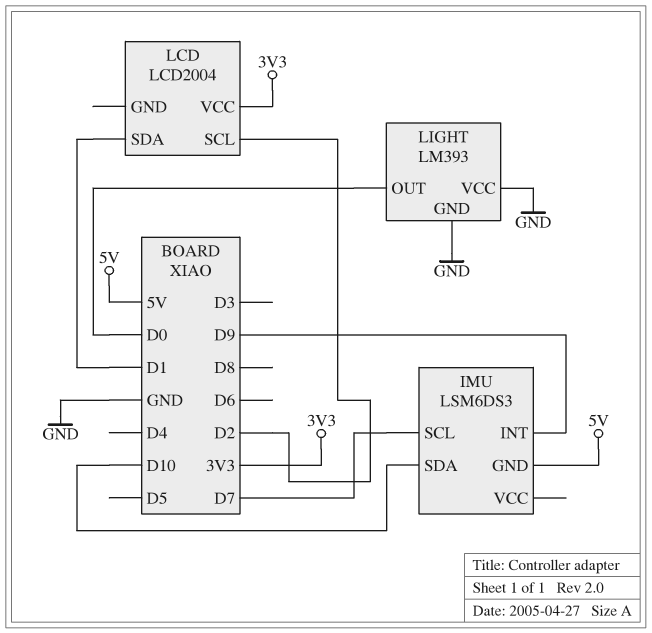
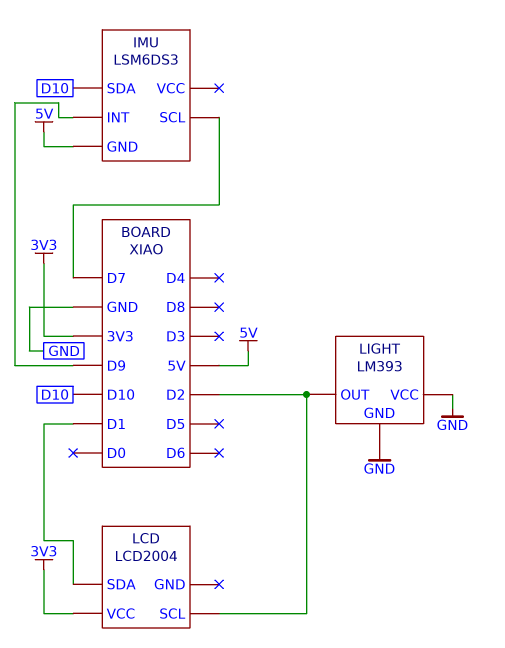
LIGHT pin OUT: D0 -> D2

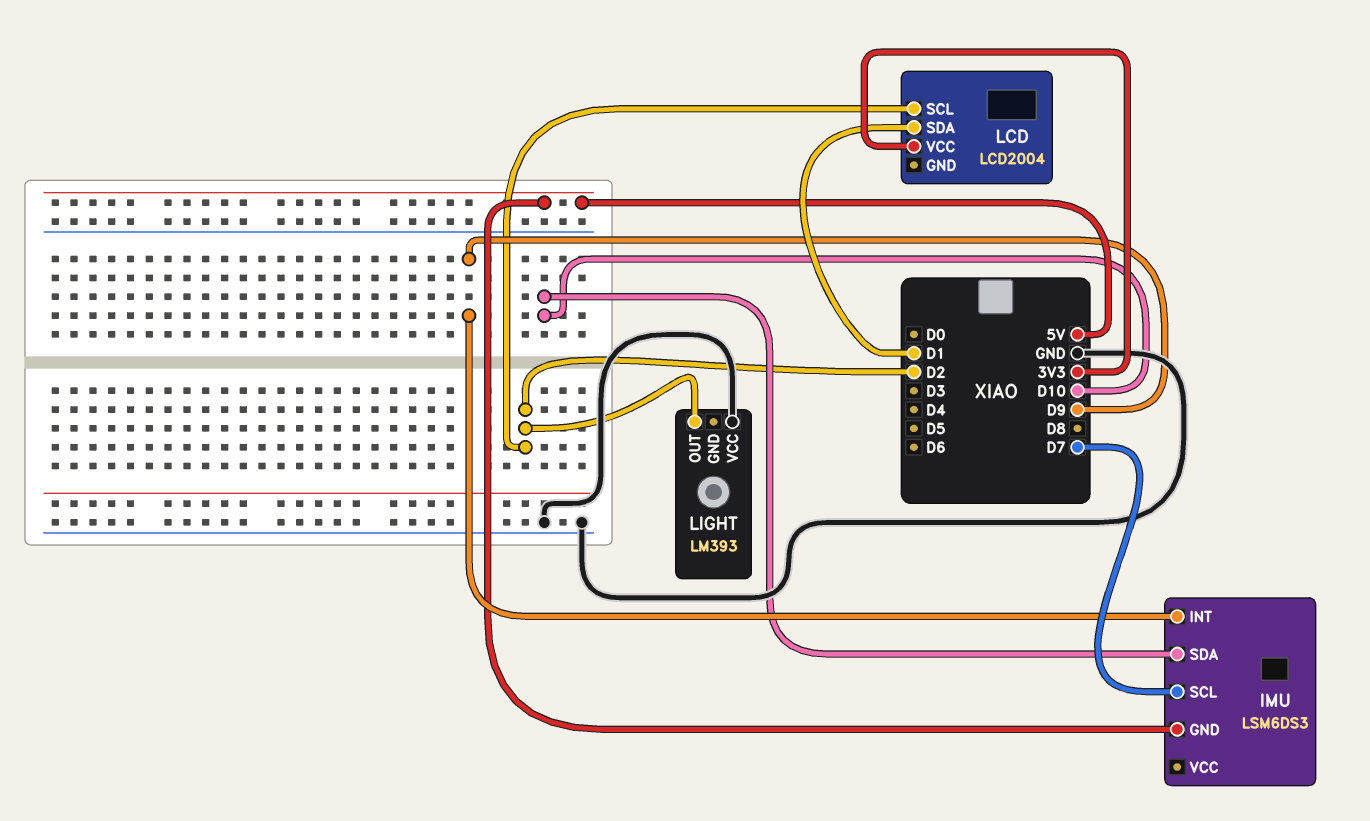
LIGHT pin GND: GND -> none

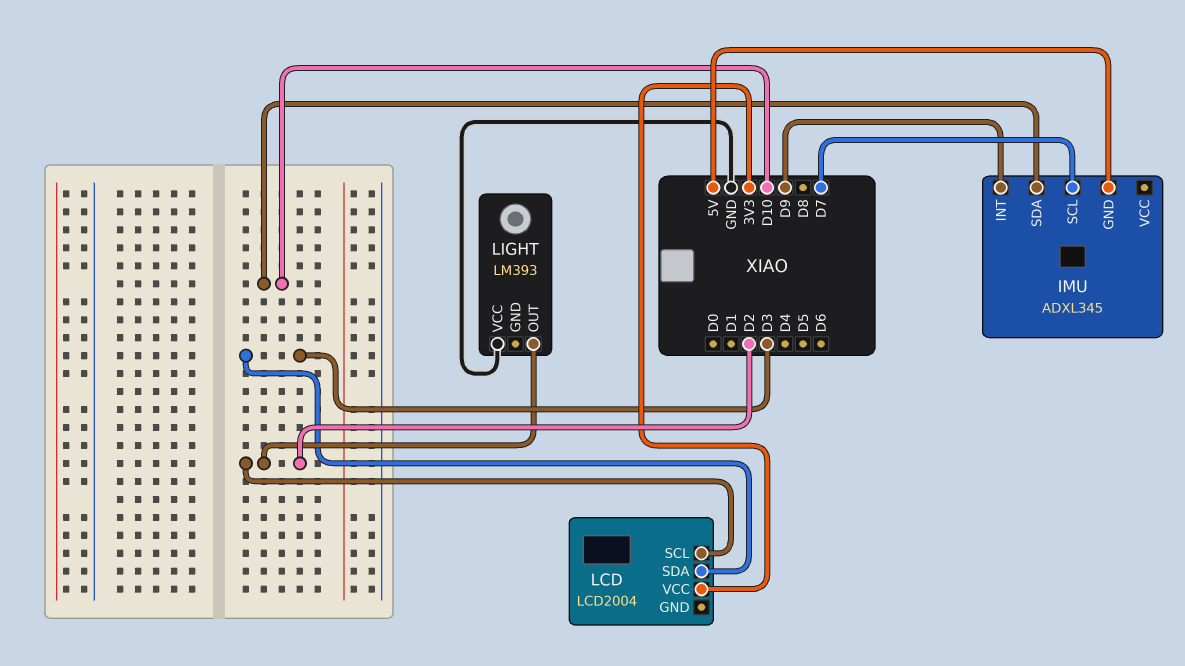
IMU: LSM6DS3 -> ADXL345
LCD pin SDA: D1 -> D3

